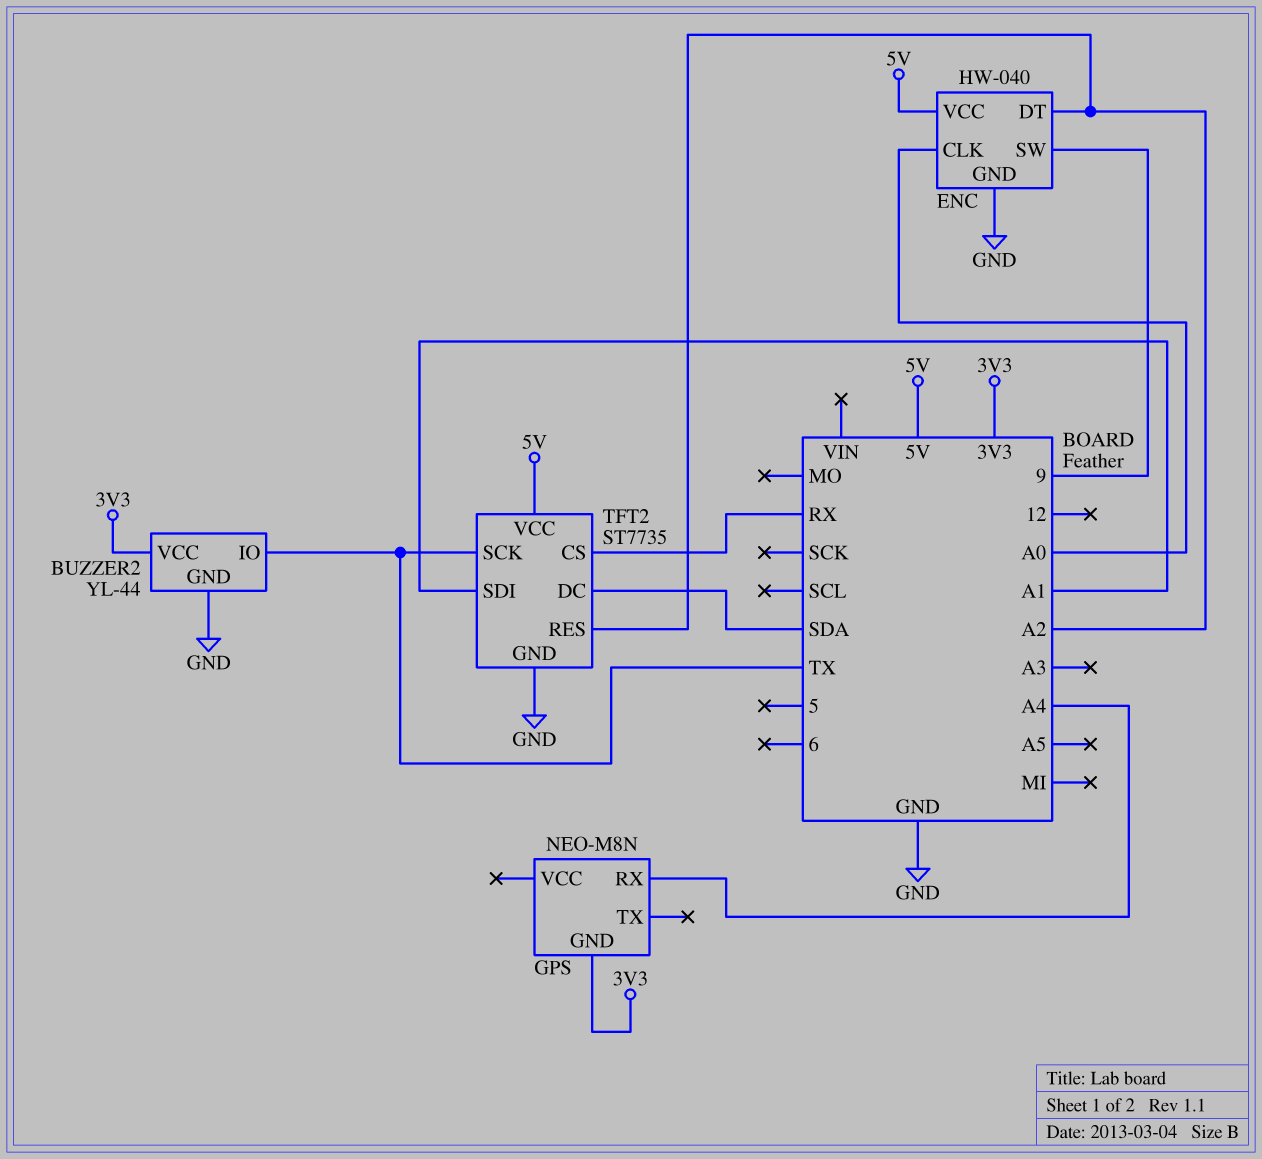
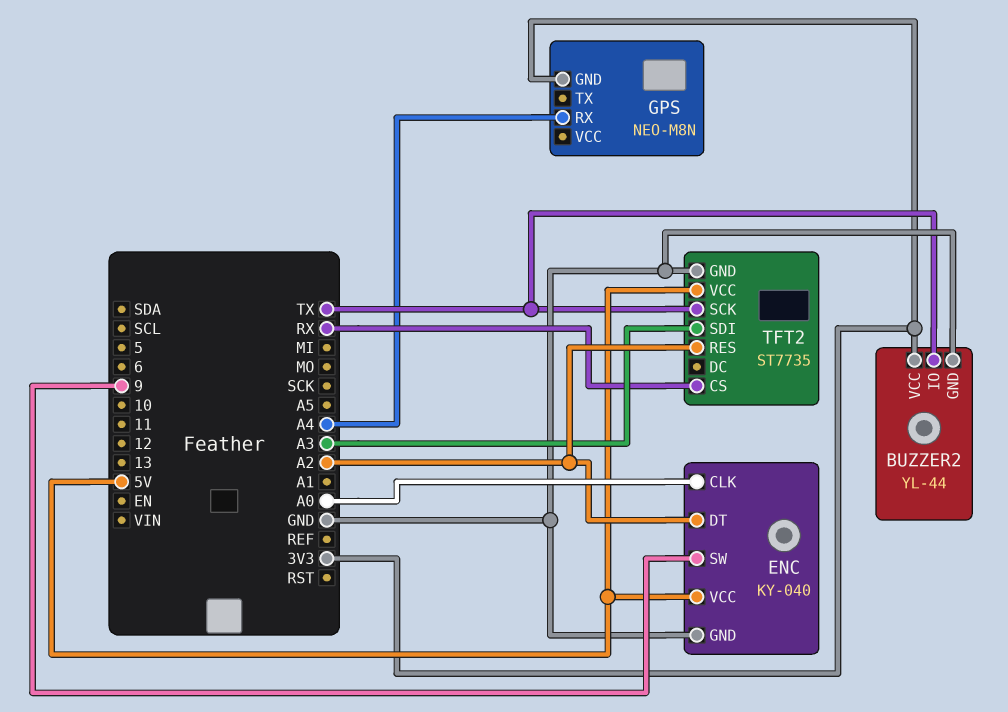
ENC: HW-040 -> KY-040
TFT2 pin DC: SDA -> none
TFT2 pin SDI: A1 -> A3

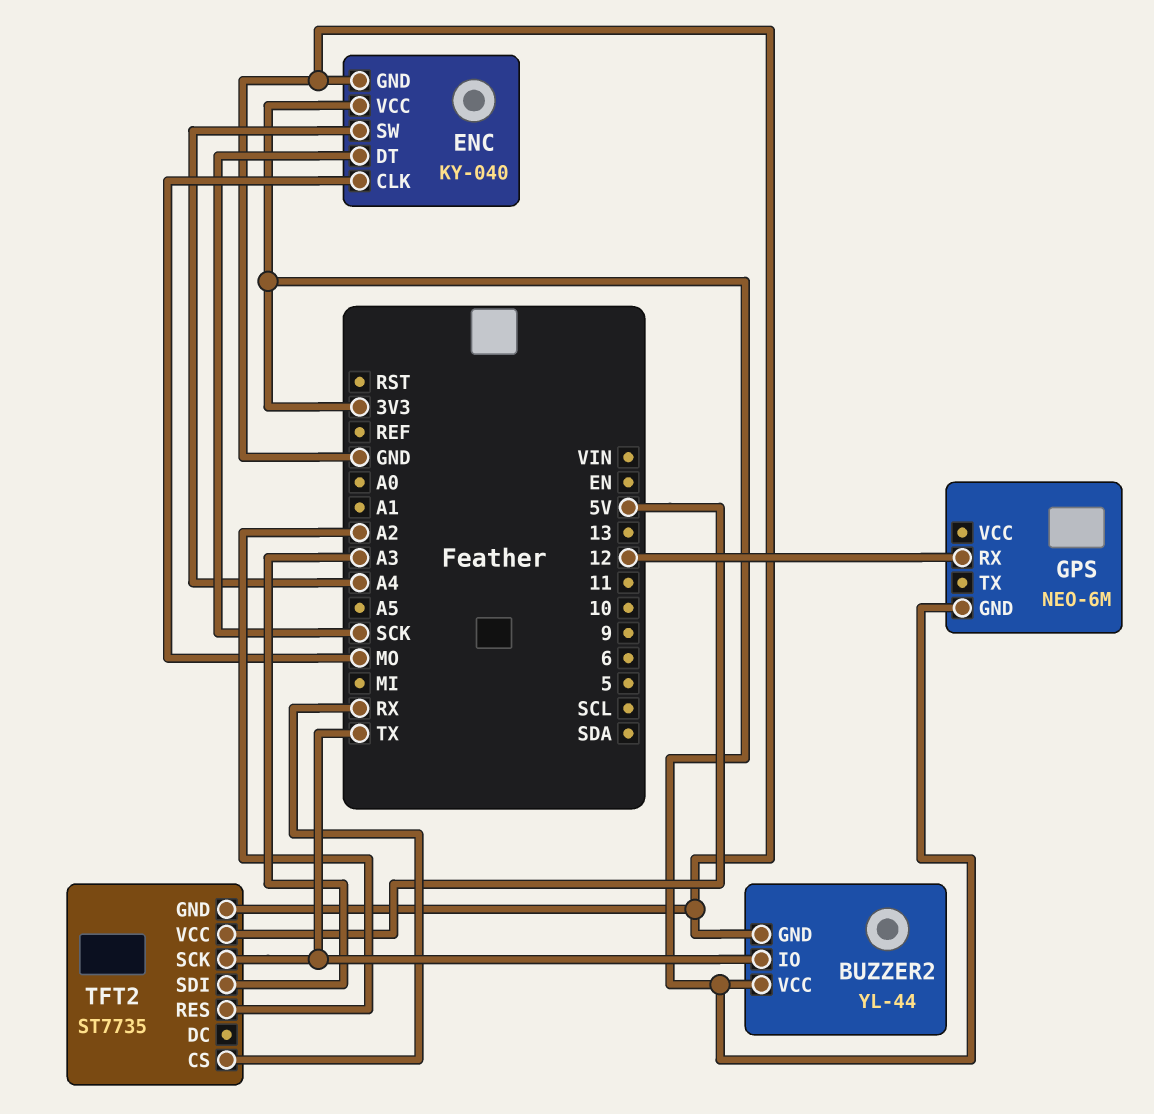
ENC pin CLK: A0 -> MO
ENC pin DT: A2 -> SCK
ENC pin SW: 9 -> A4
ENC pin VCC: 5V -> 3V3
GPS: NEO-M8N -> NEO-6M
GPS pin RX: A4 -> 12

